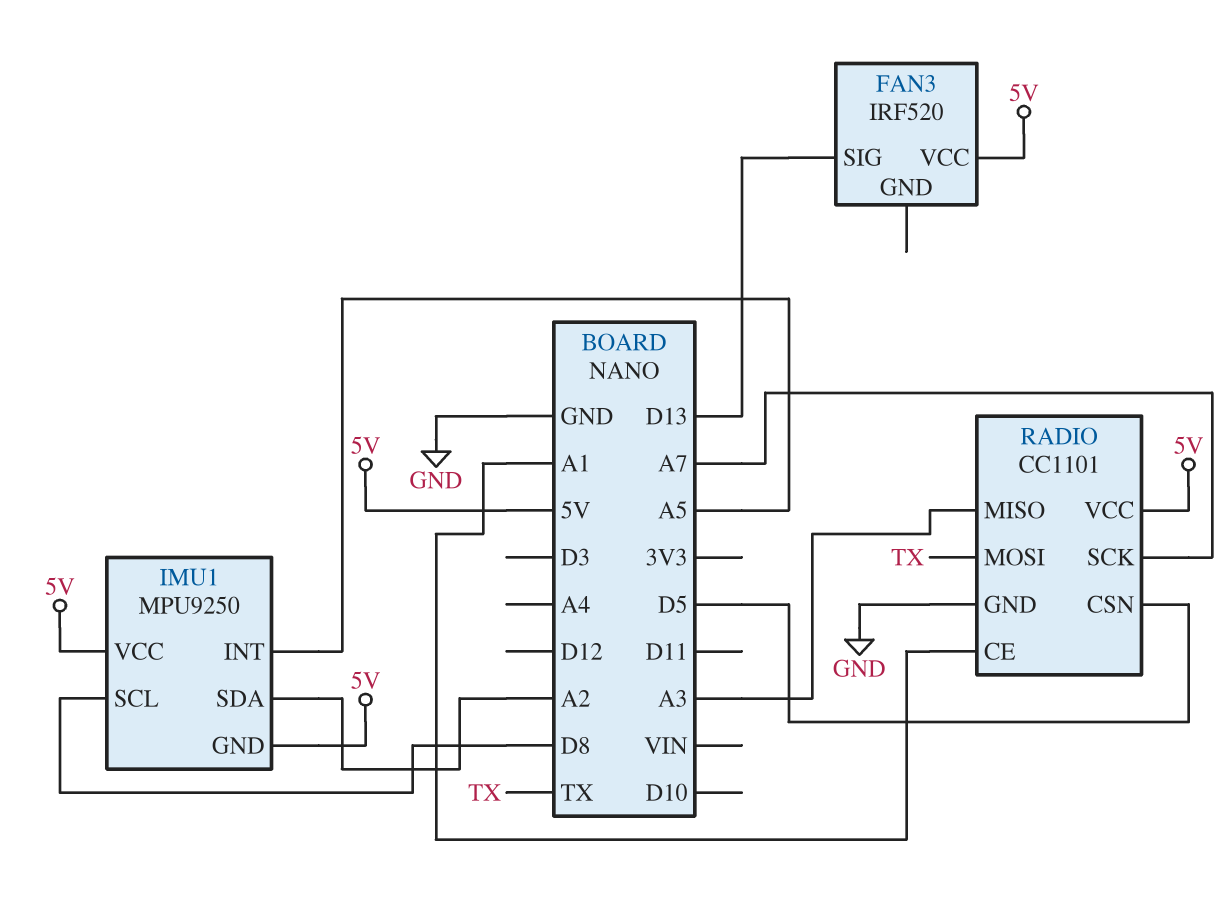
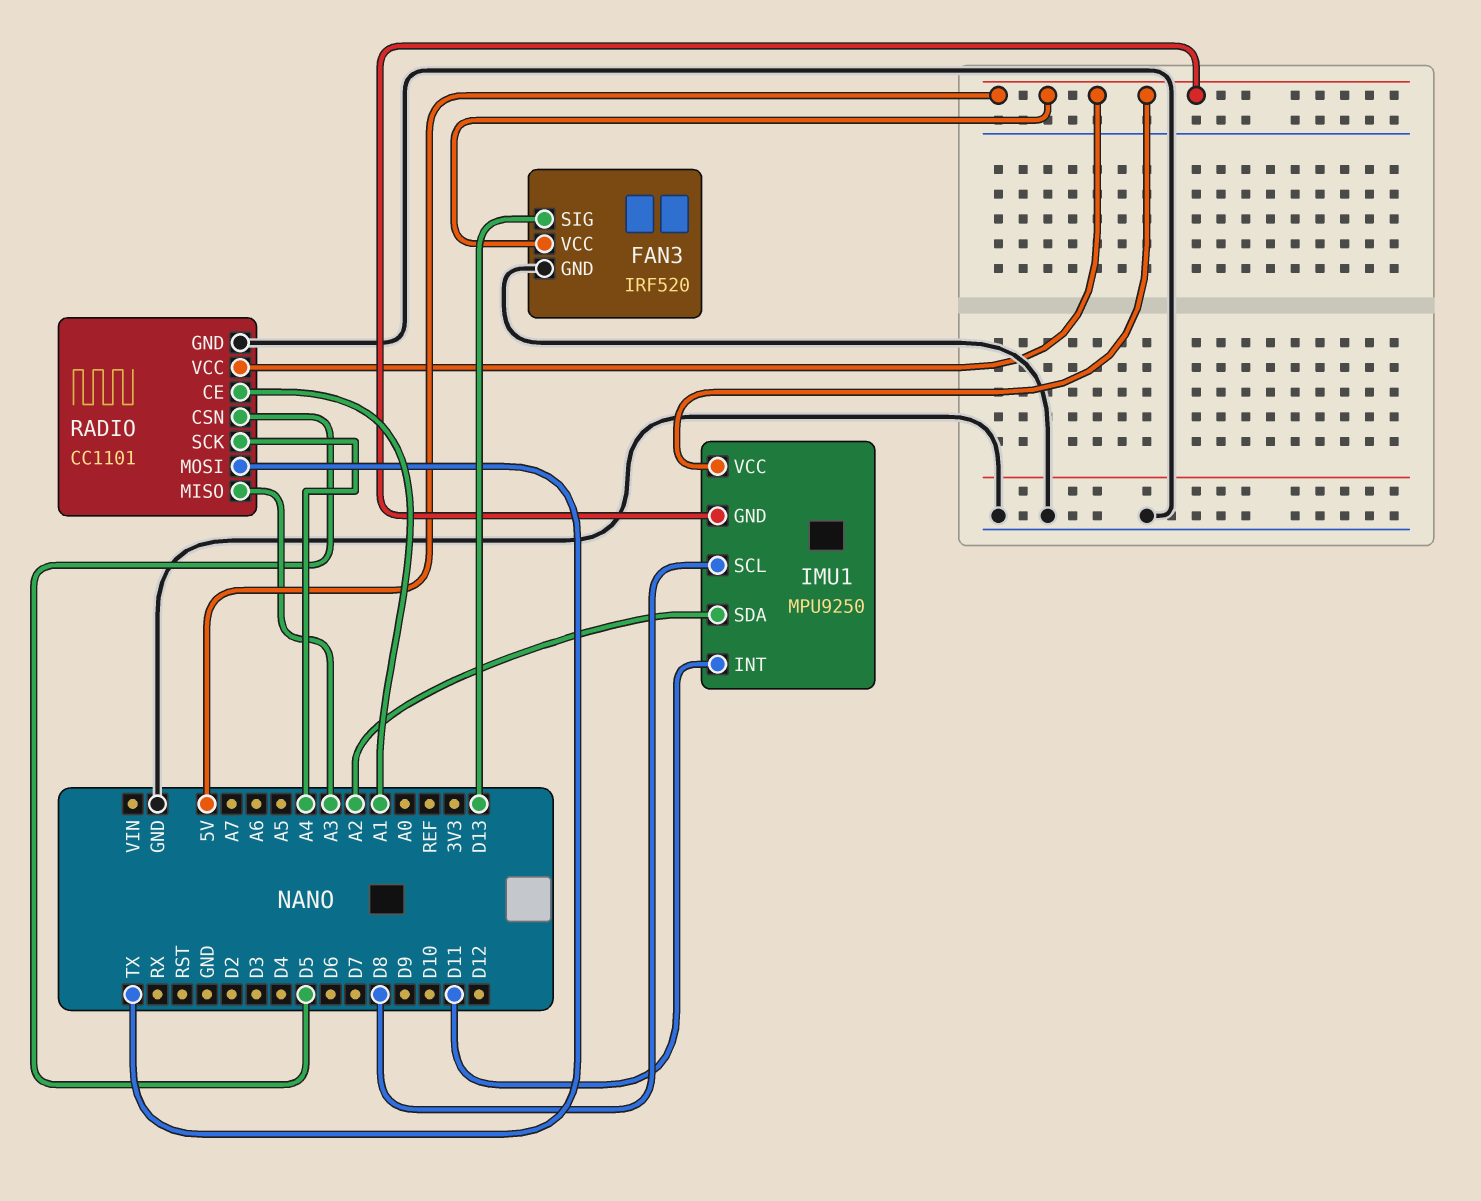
FAN3 pin GND: none -> GND
IMU1 pin INT: A5 -> D11
RADIO pin SCK: A7 -> A4

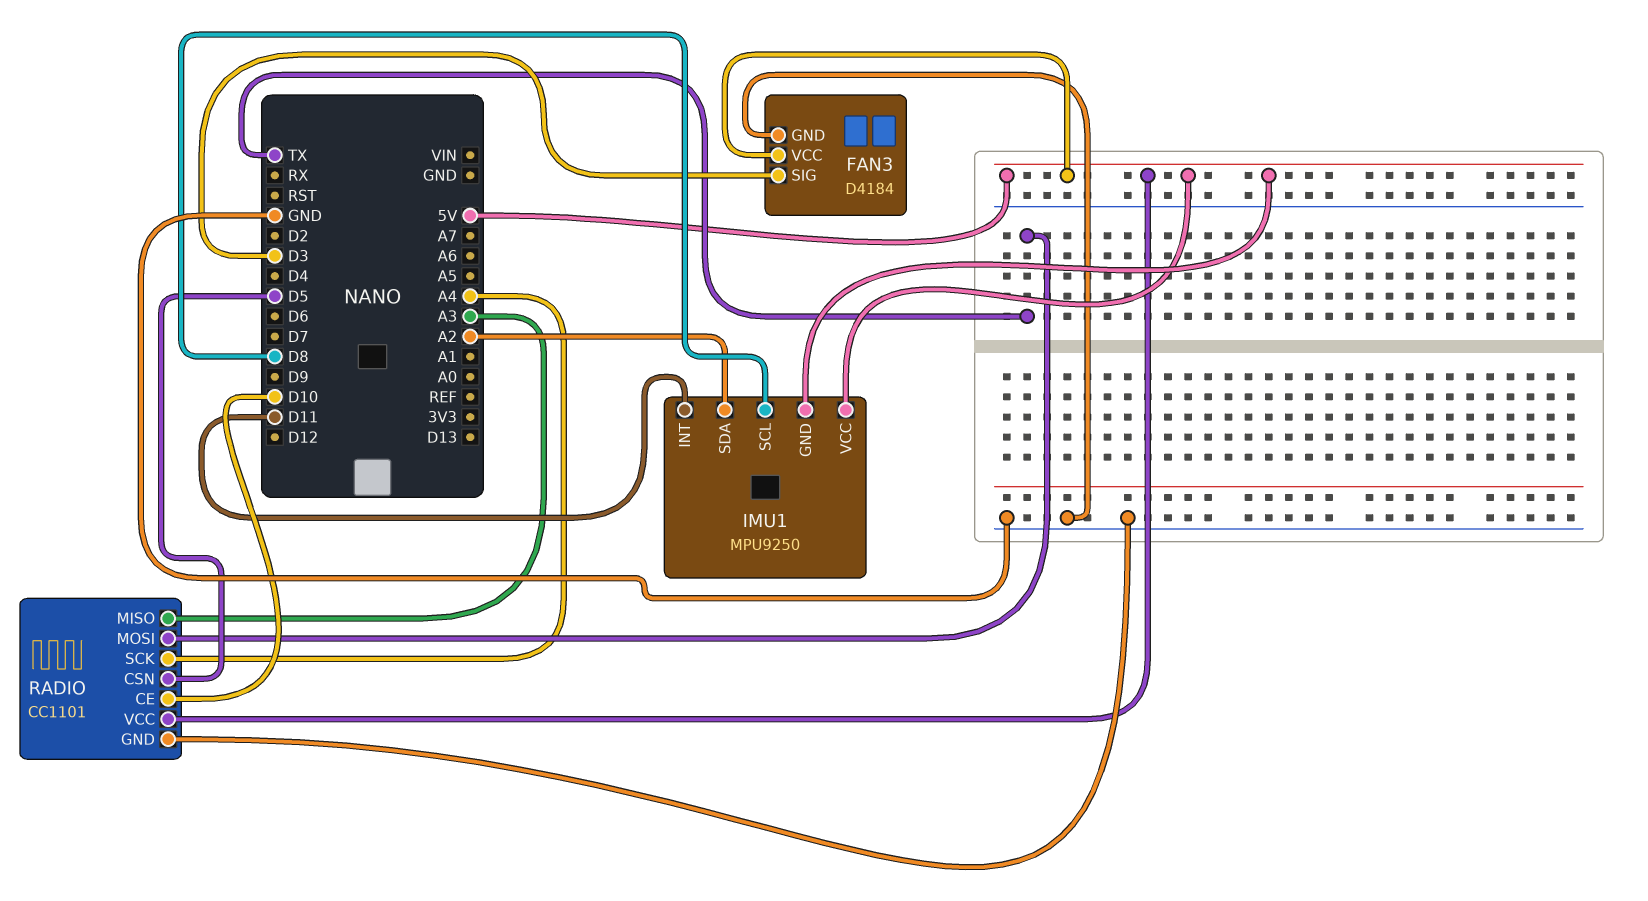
FAN3: IRF520 -> D4184
FAN3 pin SIG: D13 -> D3
RADIO pin CE: A1 -> D10

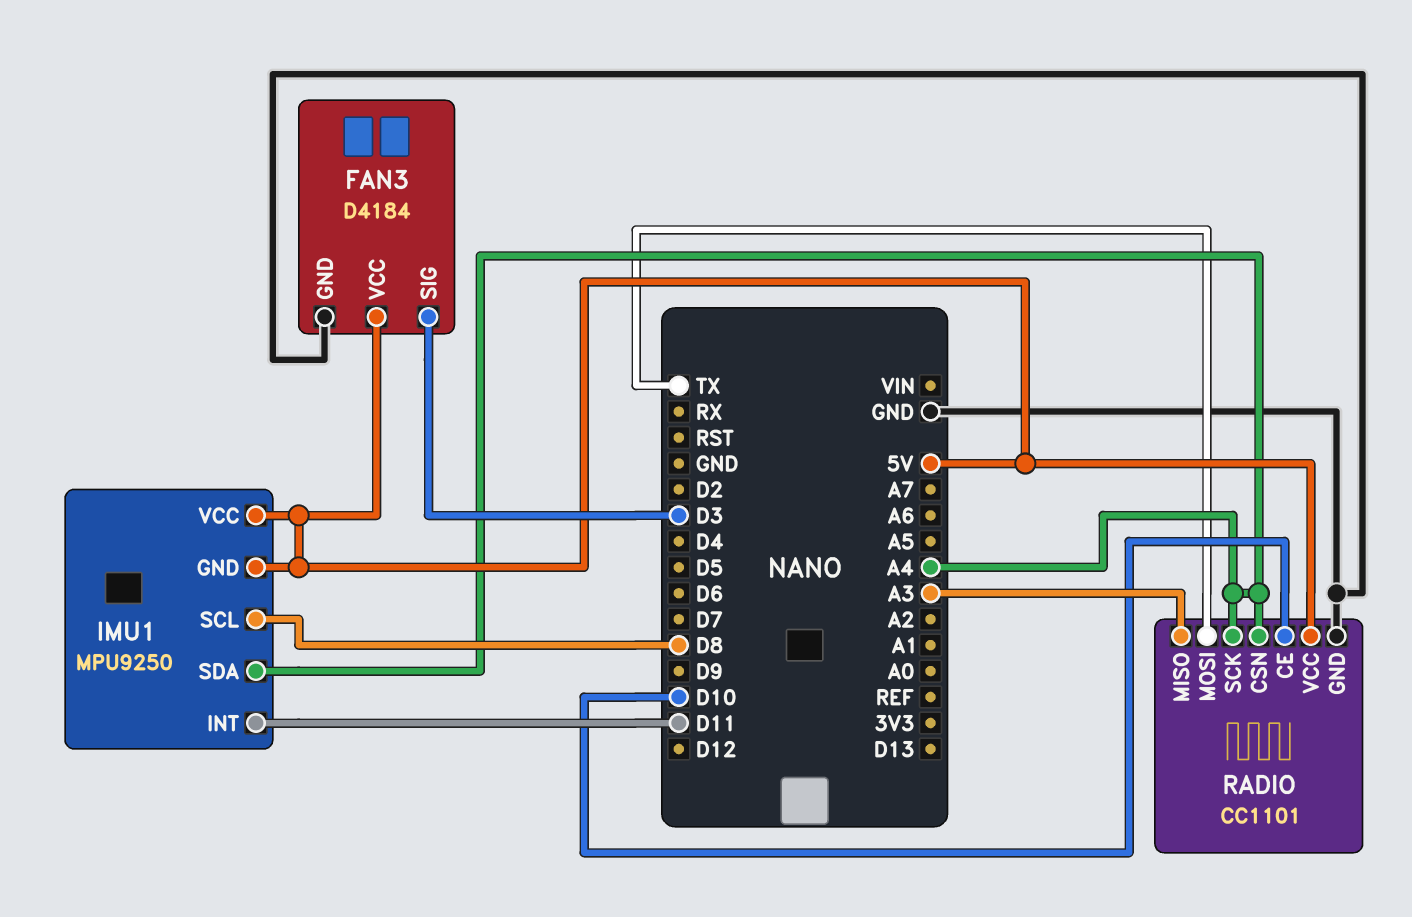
IMU1 pin SDA: A2 -> A4
RADIO pin CSN: D5 -> A4

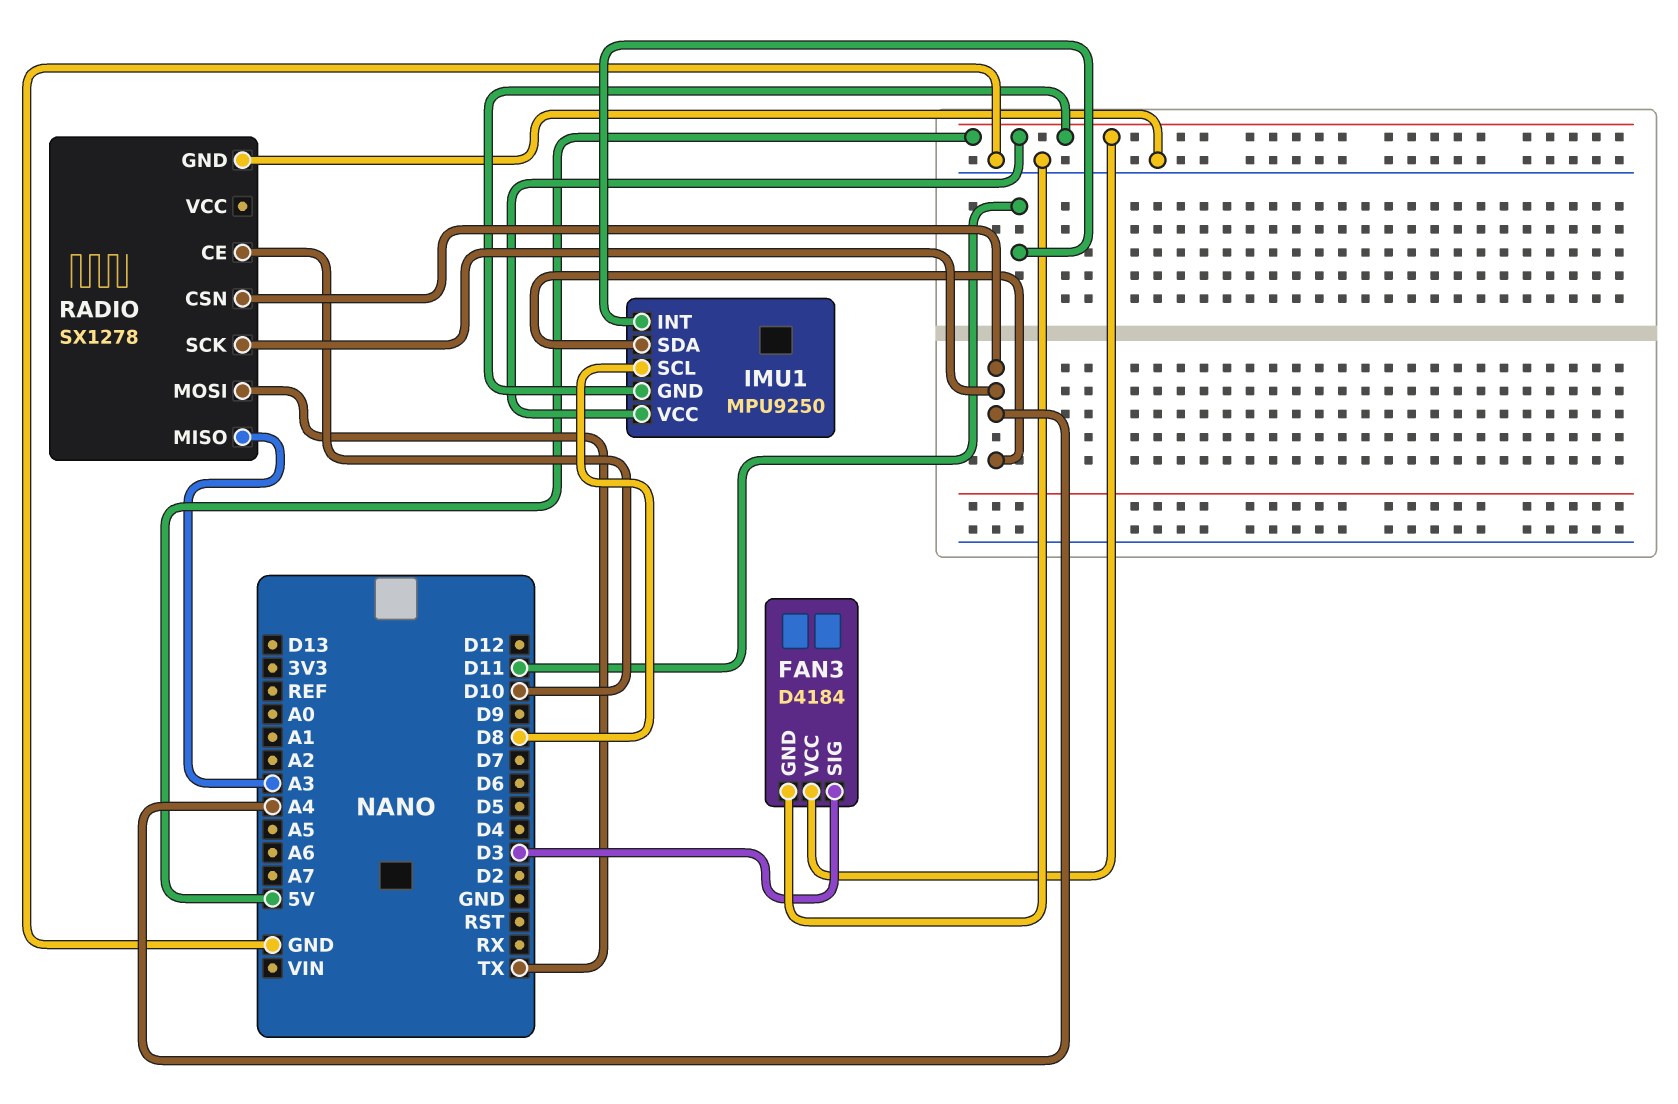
RADIO: CC1101 -> SX1278
RADIO pin VCC: 5V -> none

